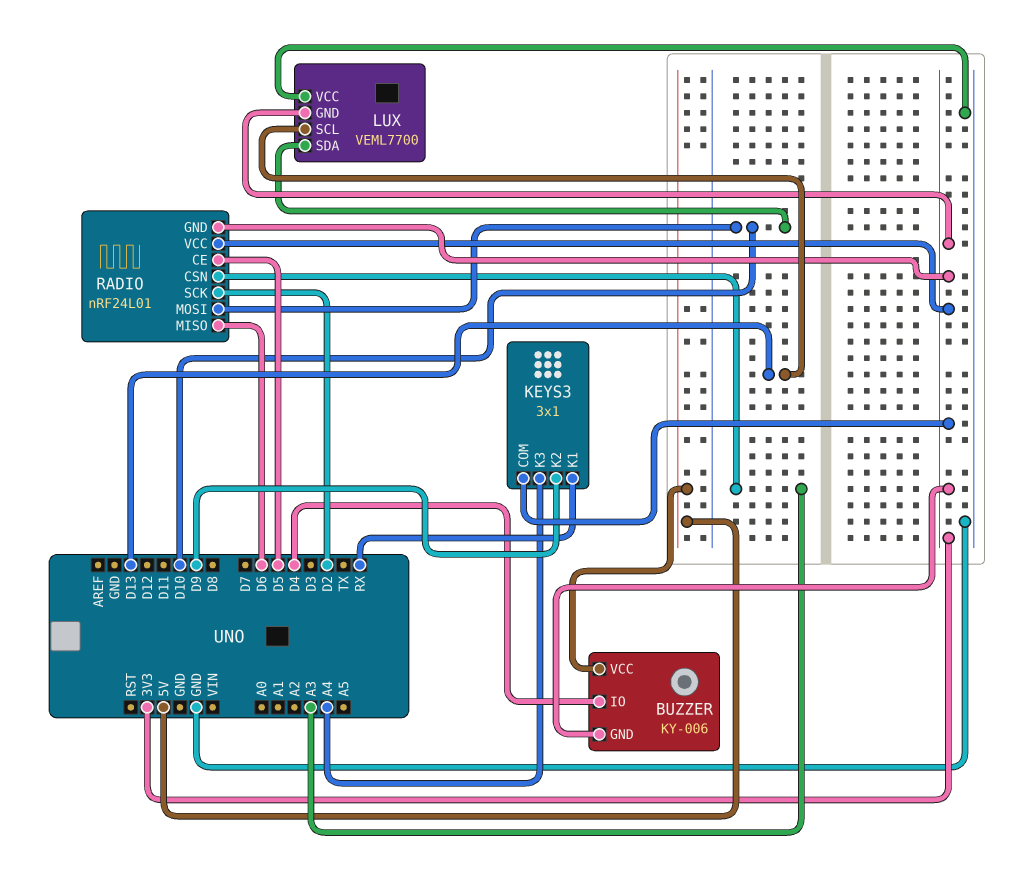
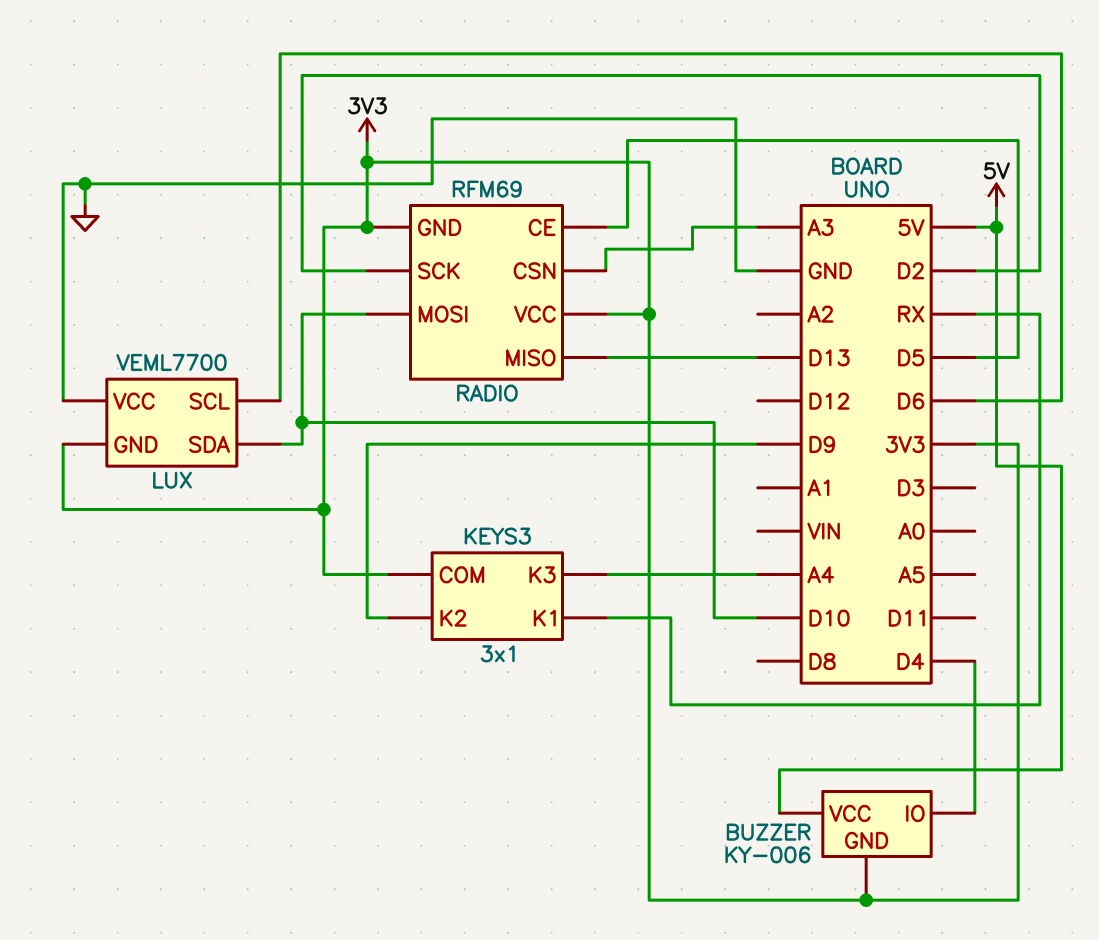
LUX pin SCL: D13 -> D6
RADIO: nRF24L01 -> RFM69
RADIO pin MISO: D6 -> D13

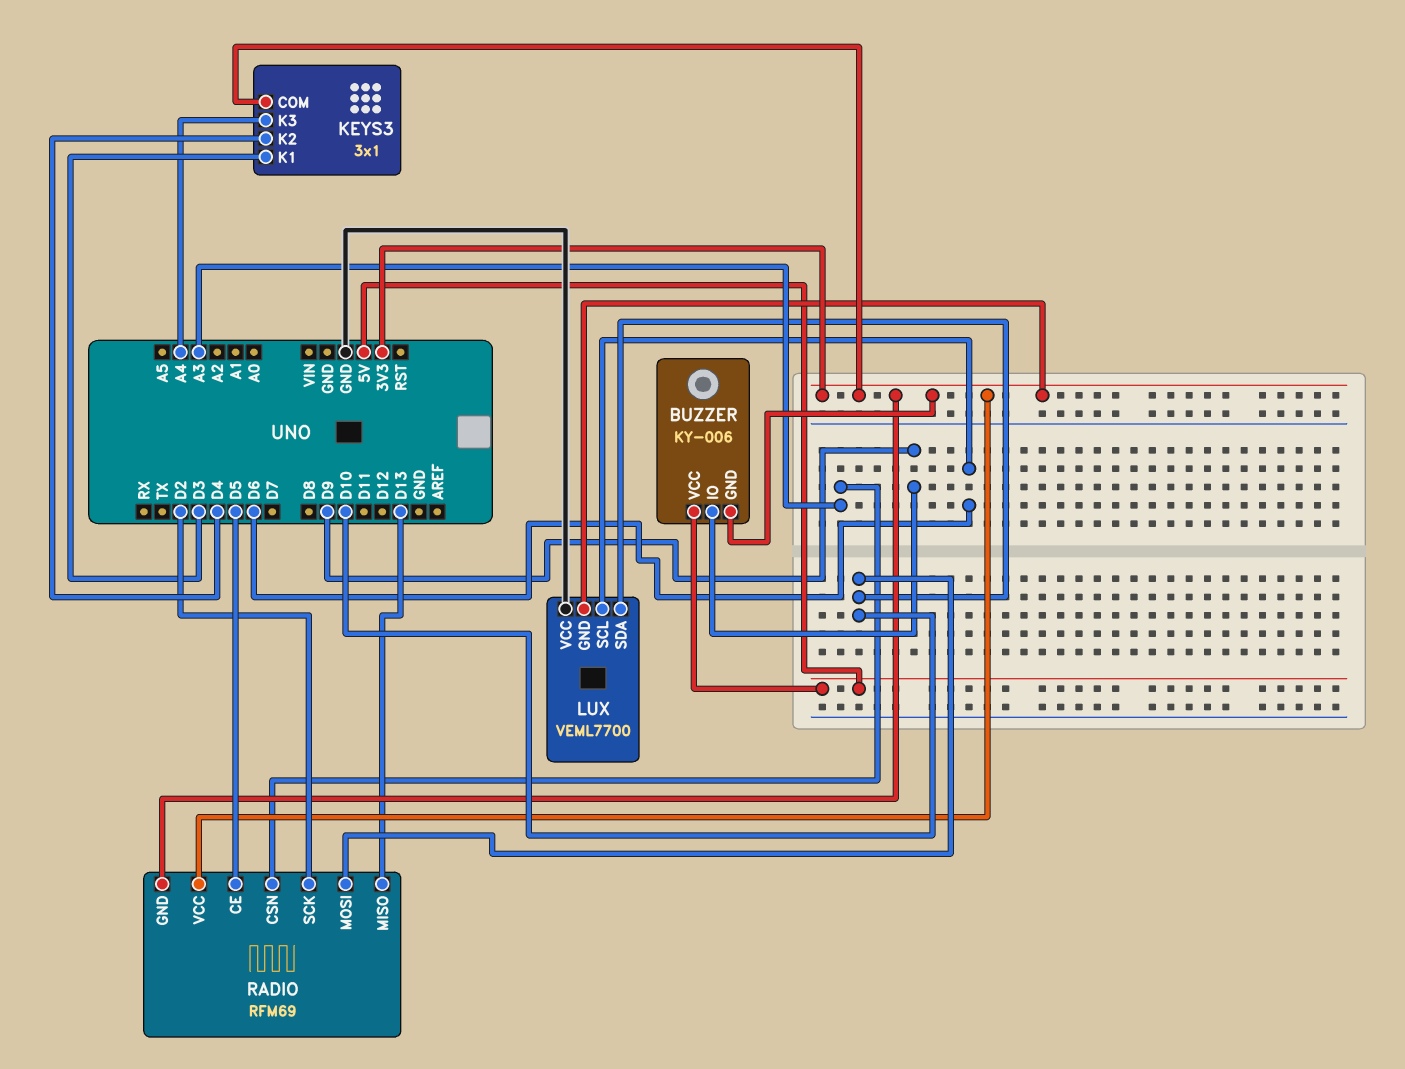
BUZZER pin IO: D4 -> D9
KEYS3 pin K1: RX -> D3
KEYS3 pin K2: D9 -> D4

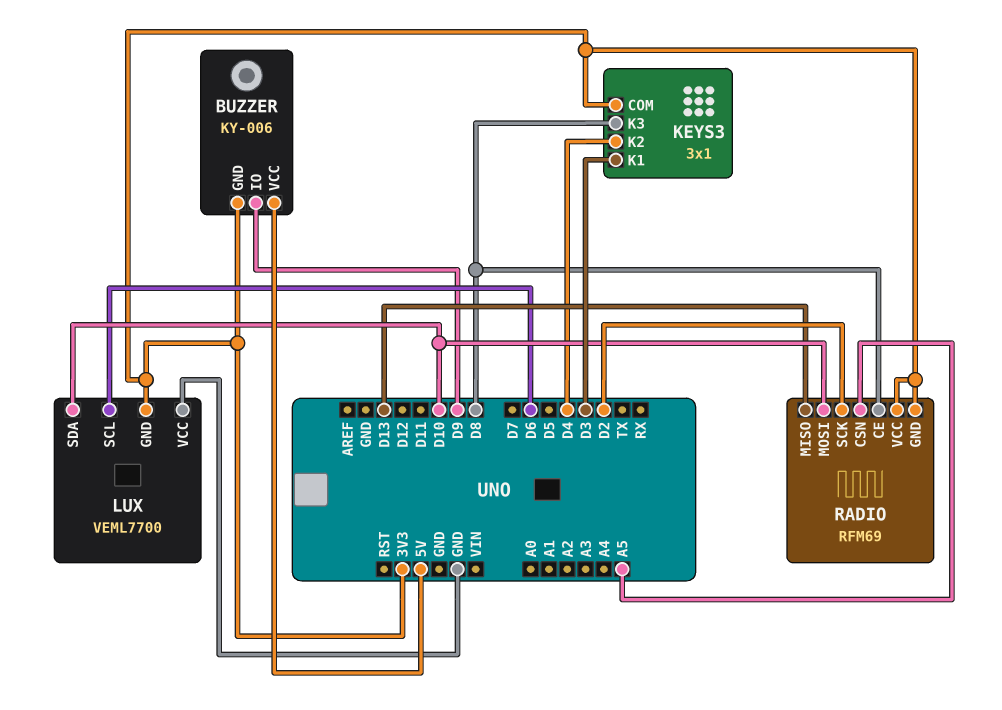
KEYS3 pin K3: A4 -> D8
RADIO pin CE: D5 -> D8
RADIO pin CSN: A3 -> A5

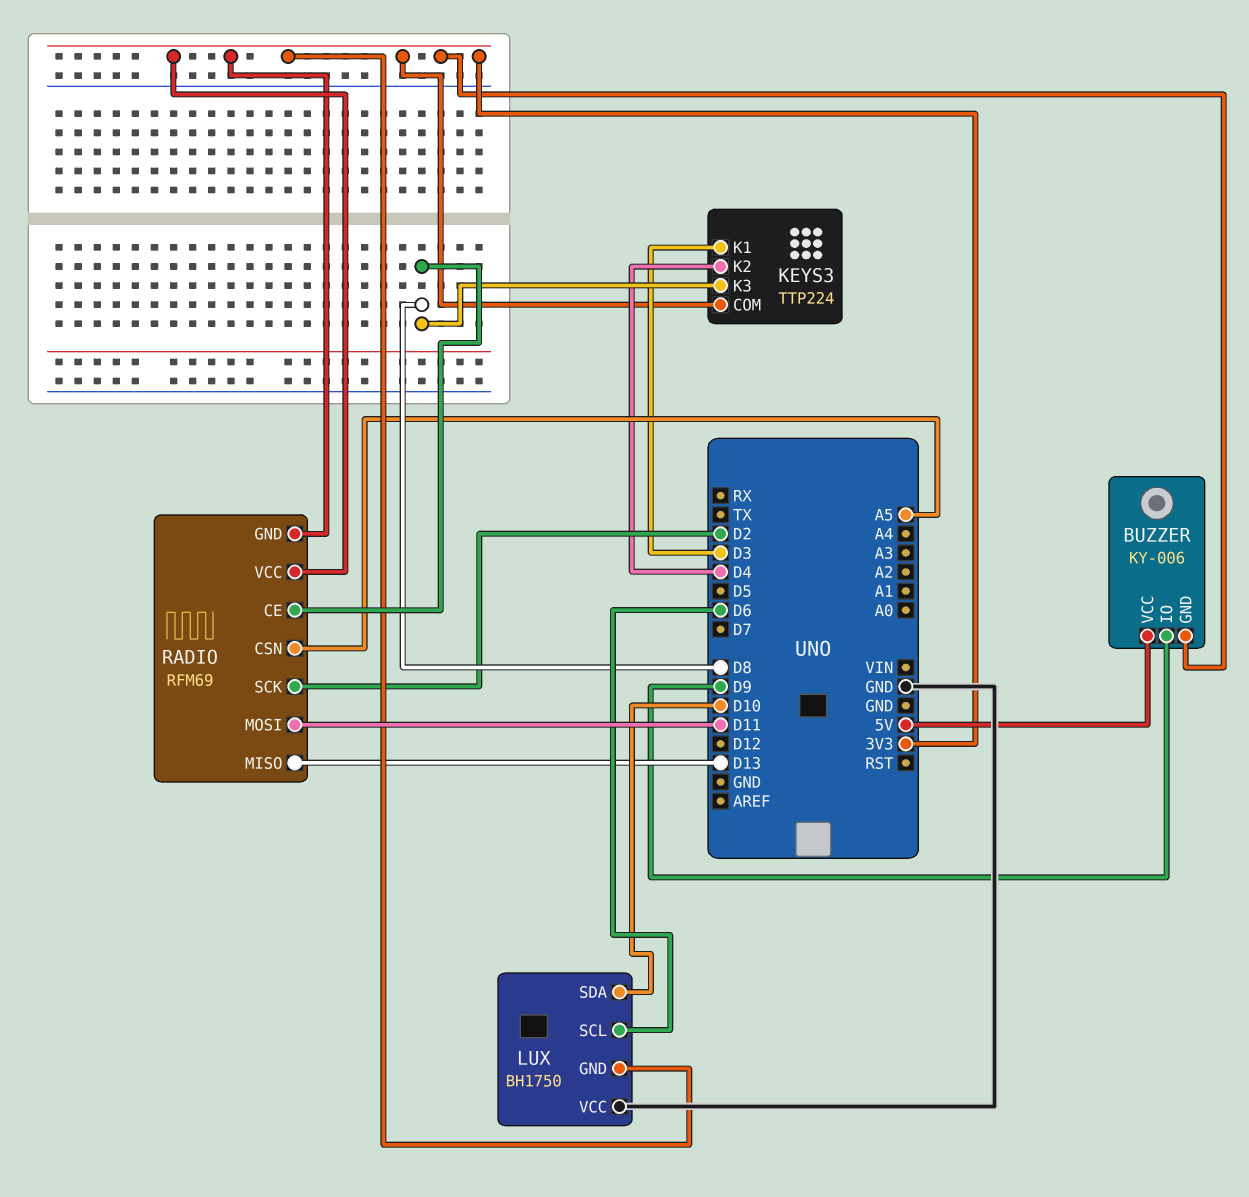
KEYS3: 3x1 -> TTP224
LUX: VEML7700 -> BH1750
RADIO pin MOSI: D10 -> D11

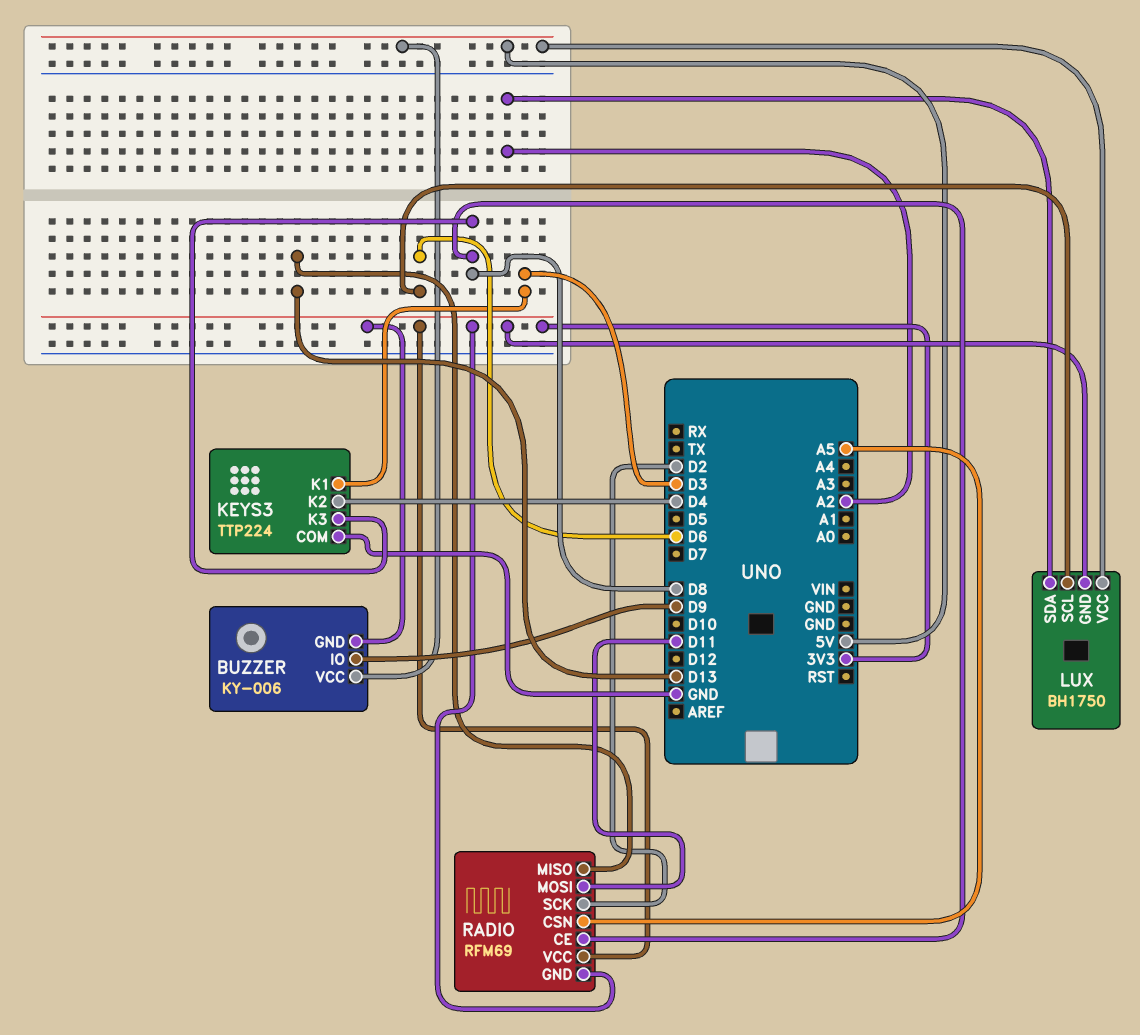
KEYS3 pin COM: 3V3 -> GND
LUX pin SDA: D10 -> A2
LUX pin VCC: GND -> 5V

